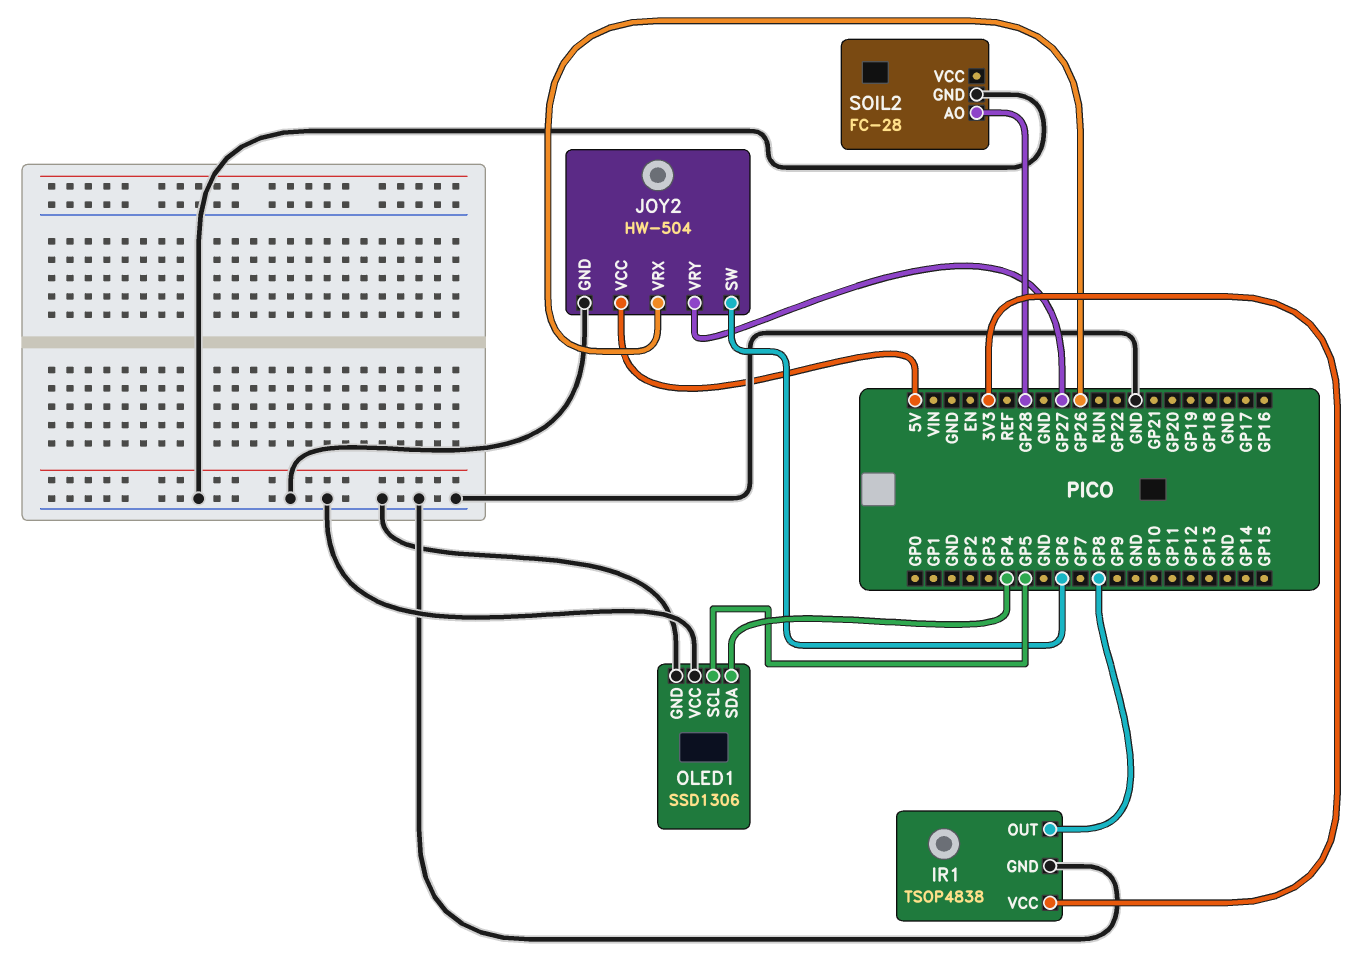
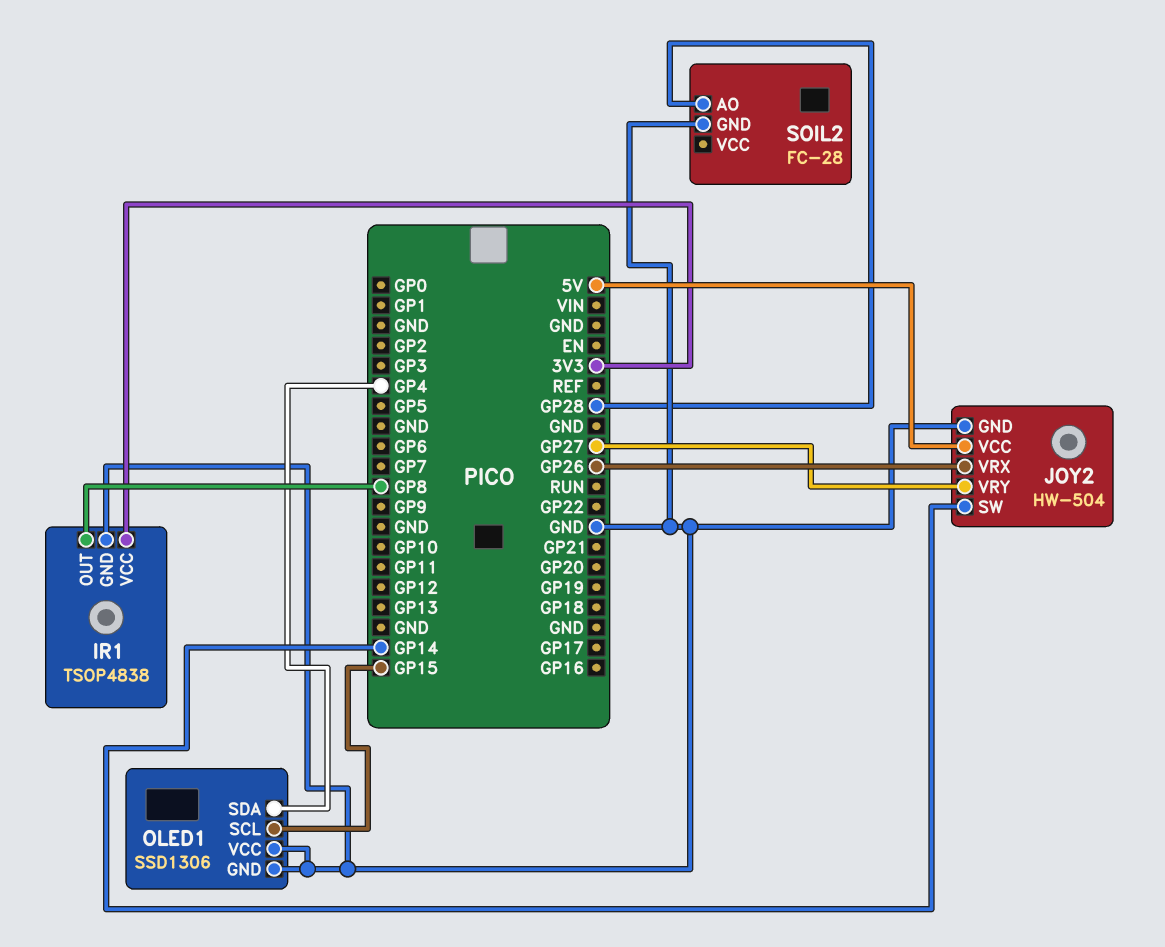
JOY2 pin SW: GP6 -> GP14
OLED1 pin SCL: GP5 -> GP15

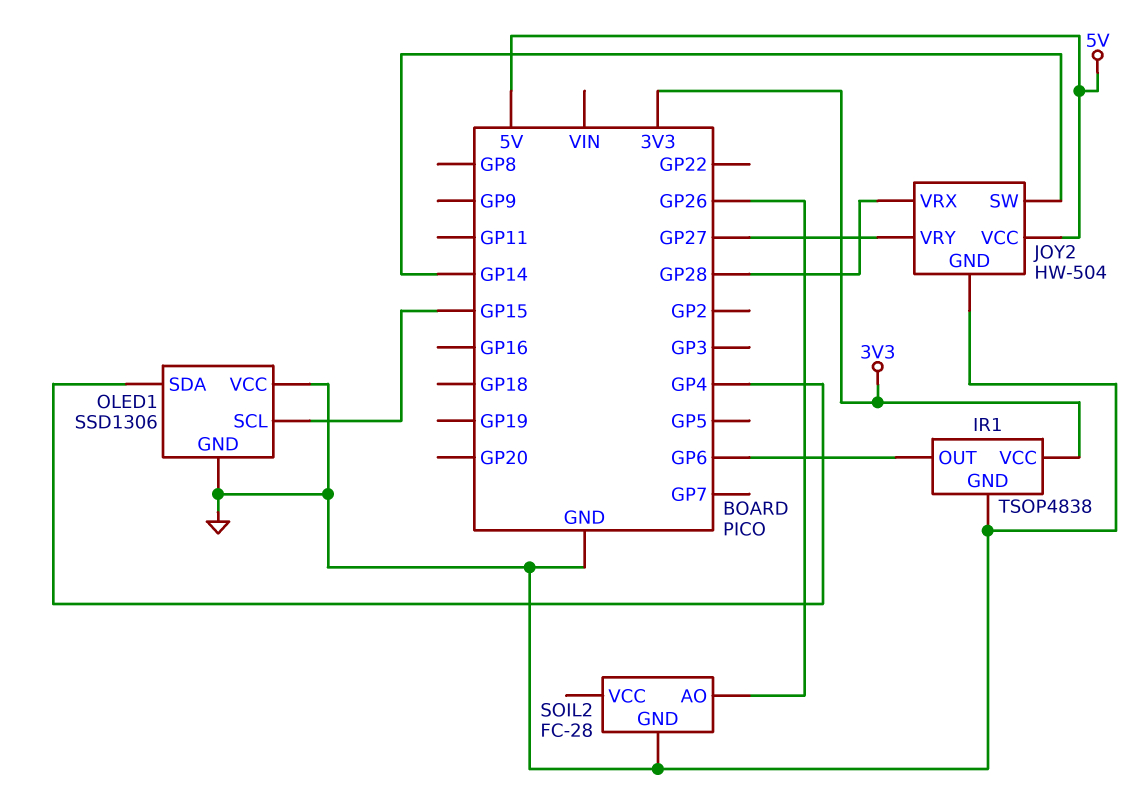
IR1 pin OUT: GP8 -> GP6
JOY2 pin VRX: GP26 -> GP28
SOIL2 pin AO: GP28 -> GP26

